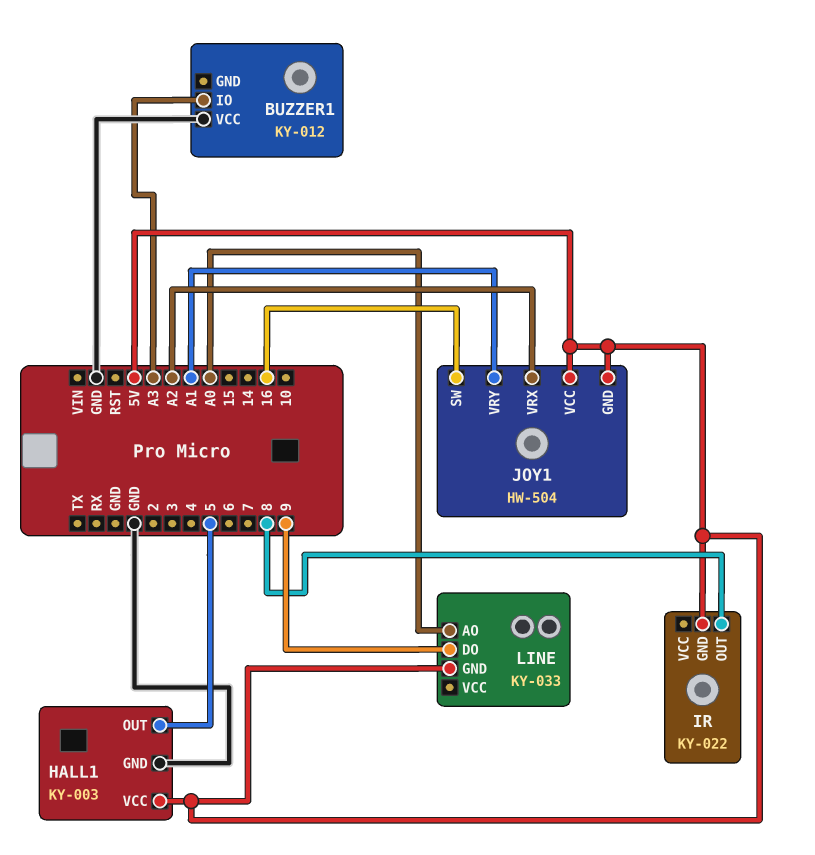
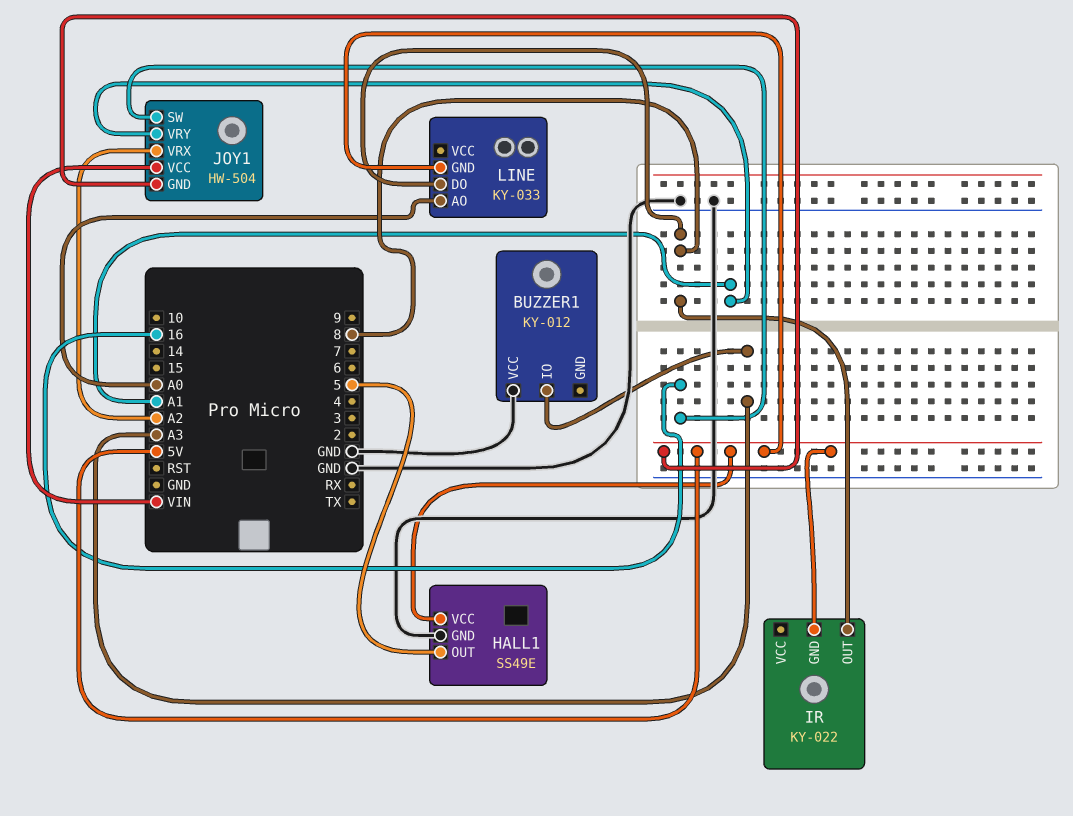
HALL1: KY-003 -> SS49E
JOY1 pin VCC: 5V -> VIN
LINE pin DO: 9 -> 8

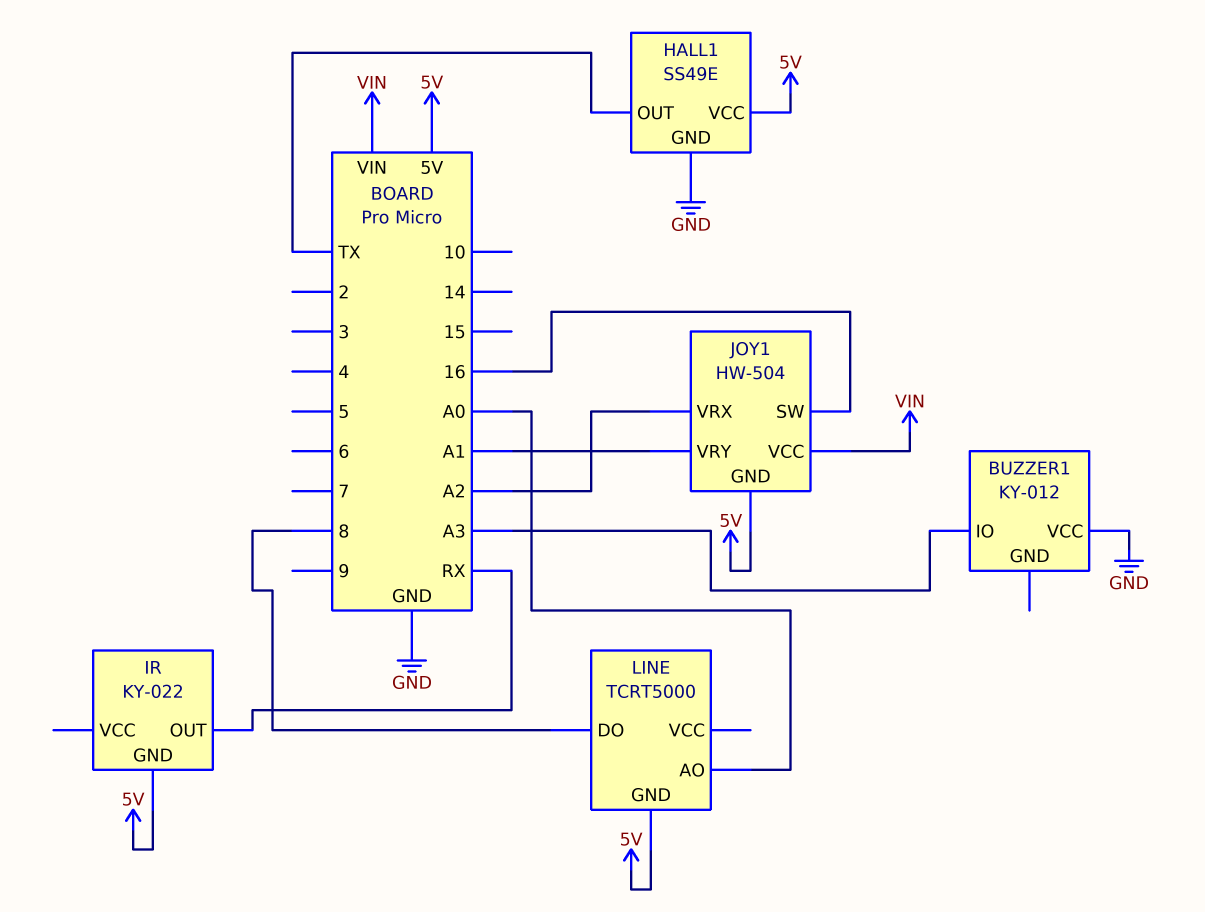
HALL1 pin OUT: 5 -> TX
IR pin OUT: 8 -> RX
LINE: KY-033 -> TCRT5000

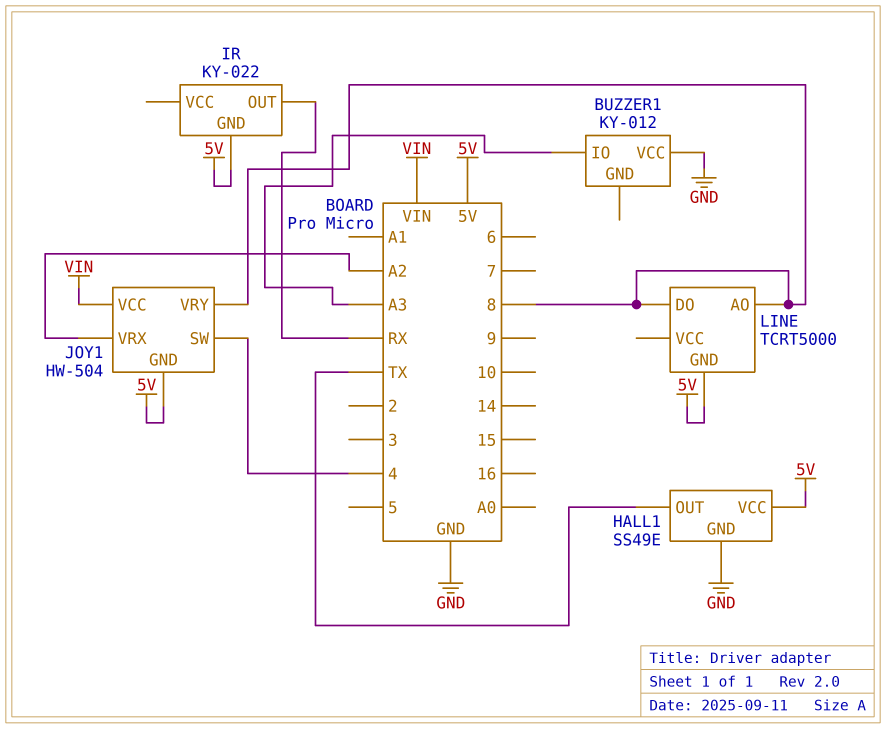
JOY1 pin SW: 16 -> 4
JOY1 pin VRY: A1 -> 8
LINE pin AO: A0 -> 8

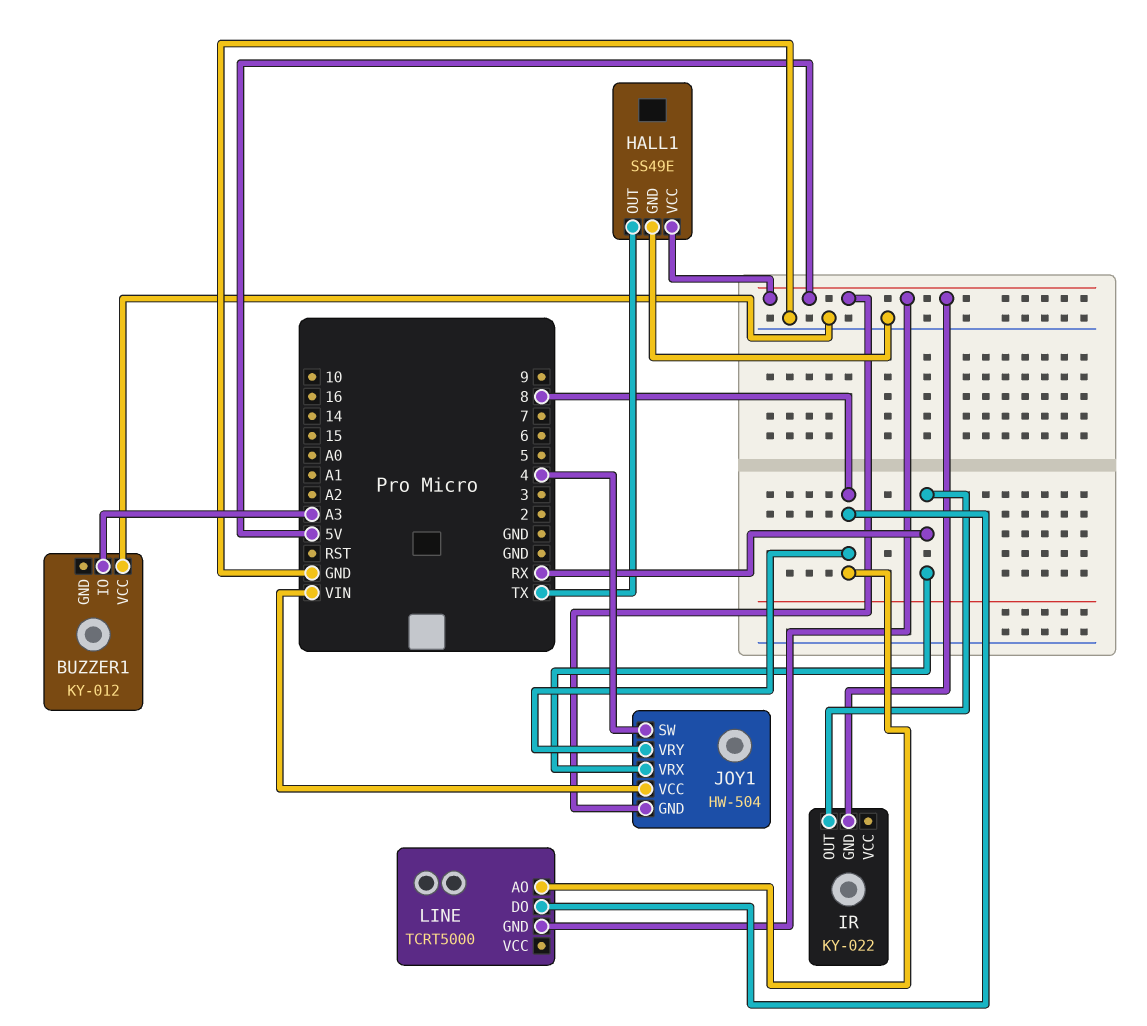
JOY1 pin VRX: A2 -> RX

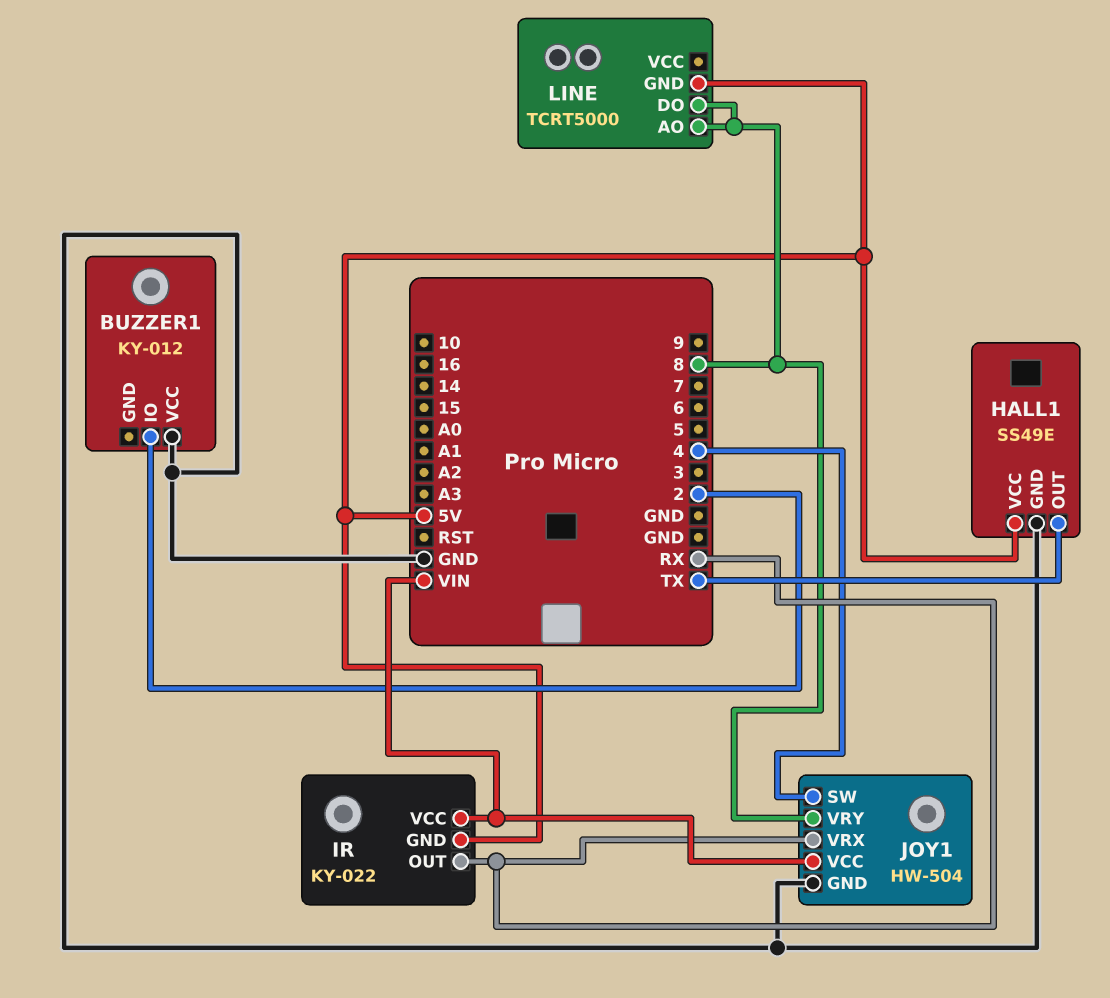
BUZZER1 pin IO: A3 -> 2
IR pin VCC: none -> VIN
JOY1 pin GND: 5V -> GND

